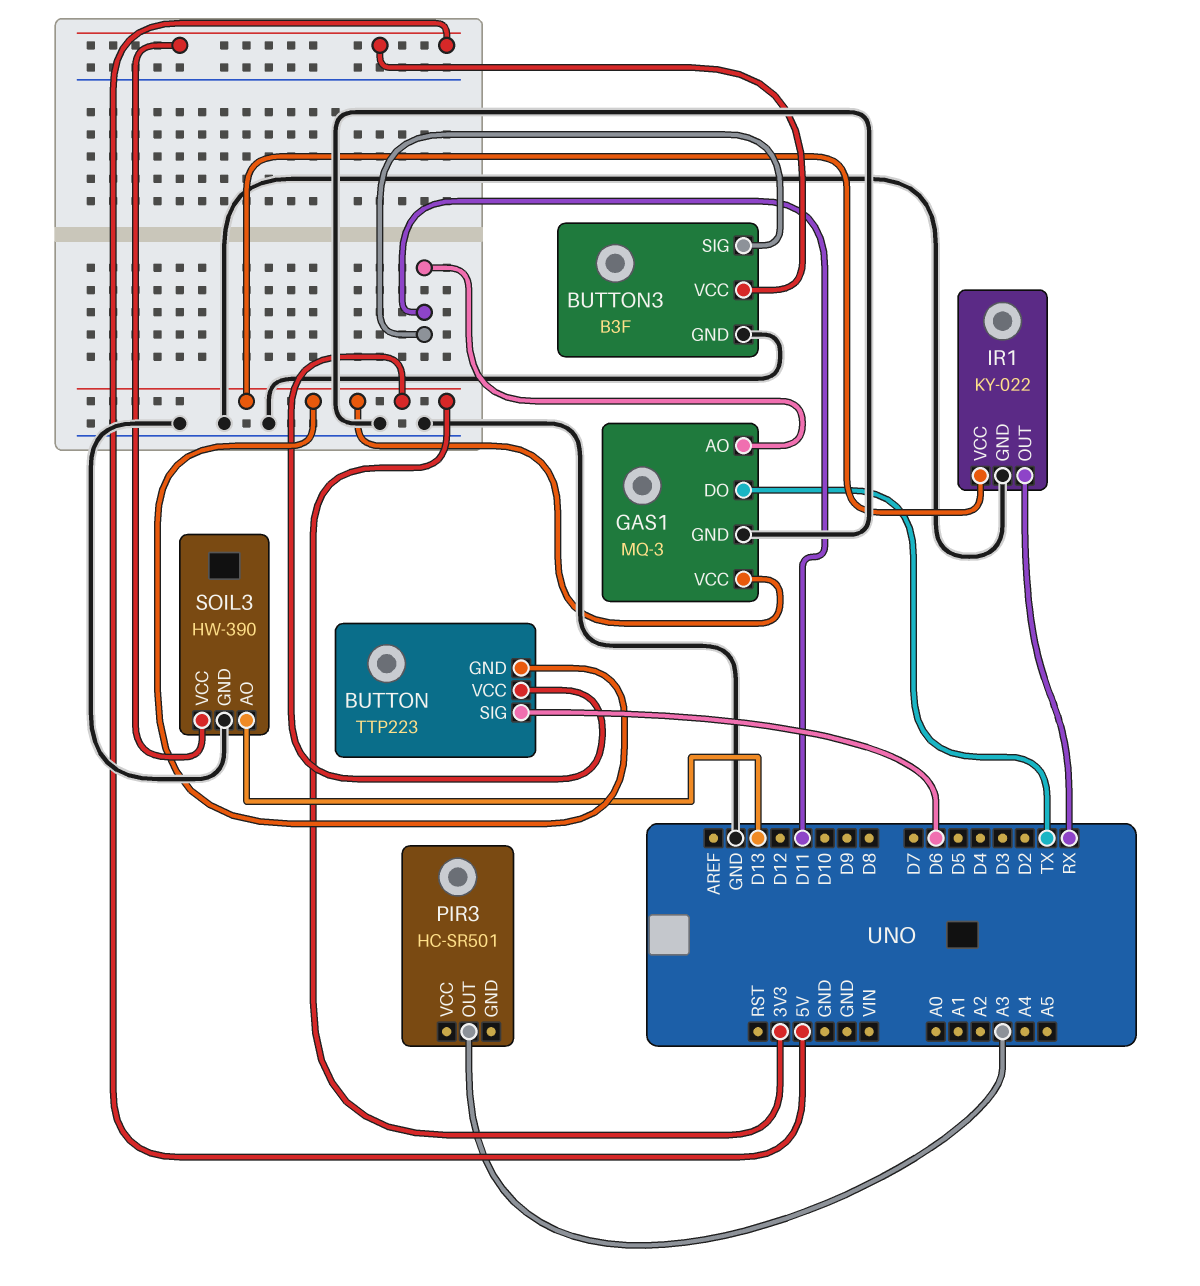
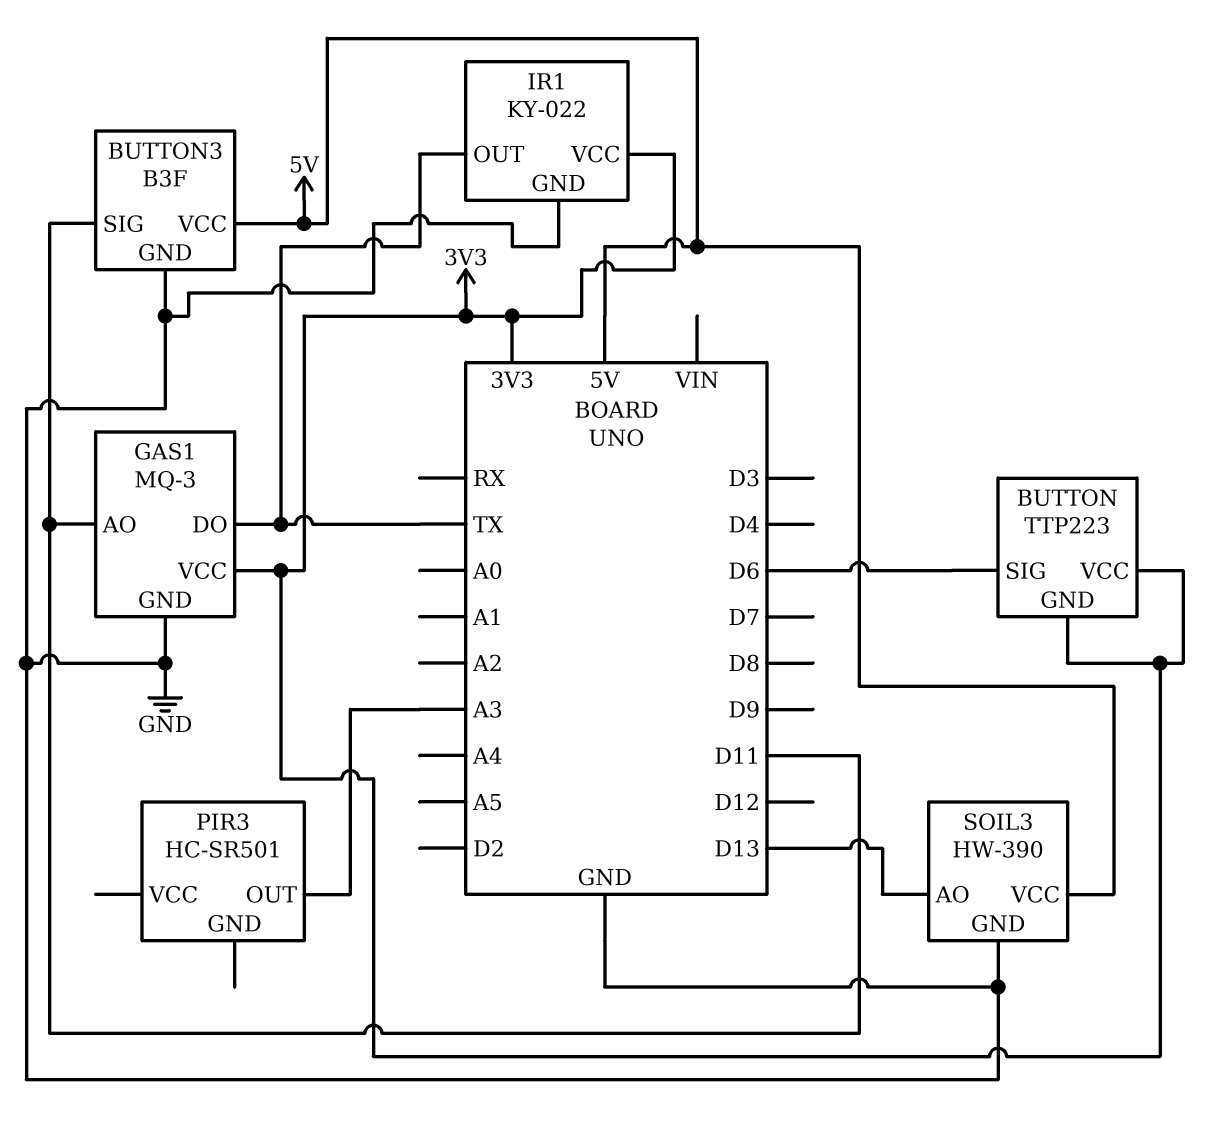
IR1 pin OUT: RX -> TX

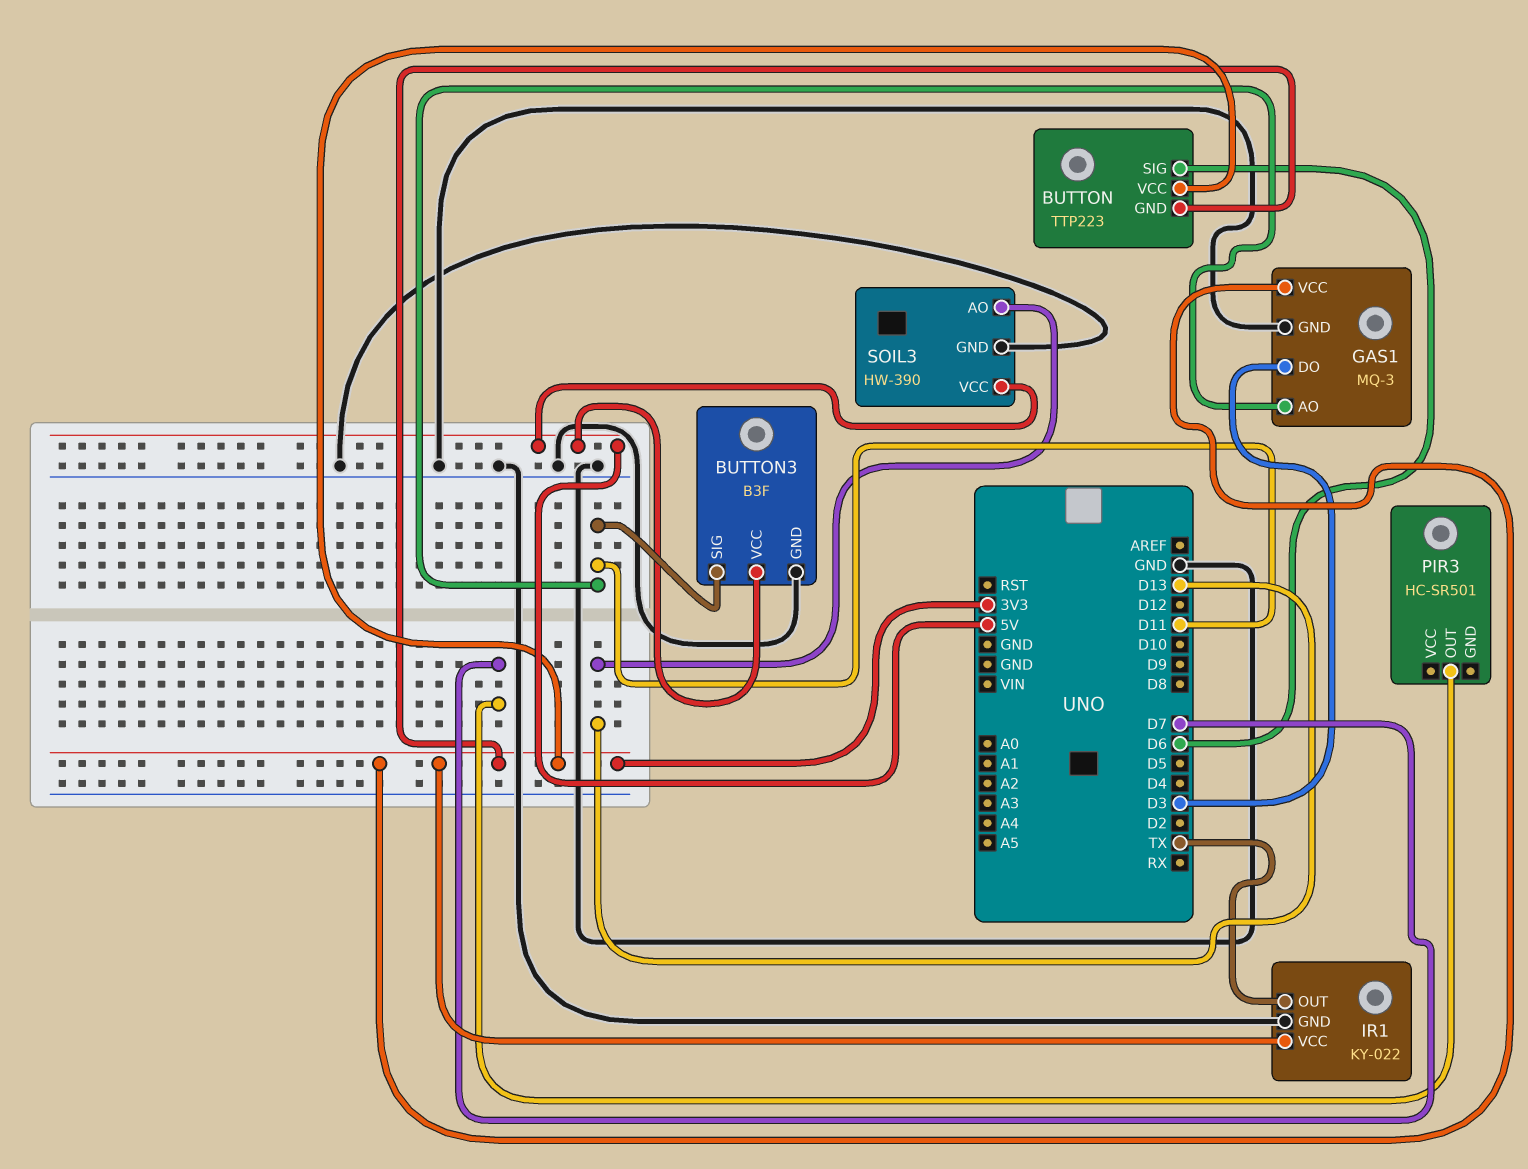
GAS1 pin DO: TX -> D3
PIR3 pin OUT: A3 -> D7

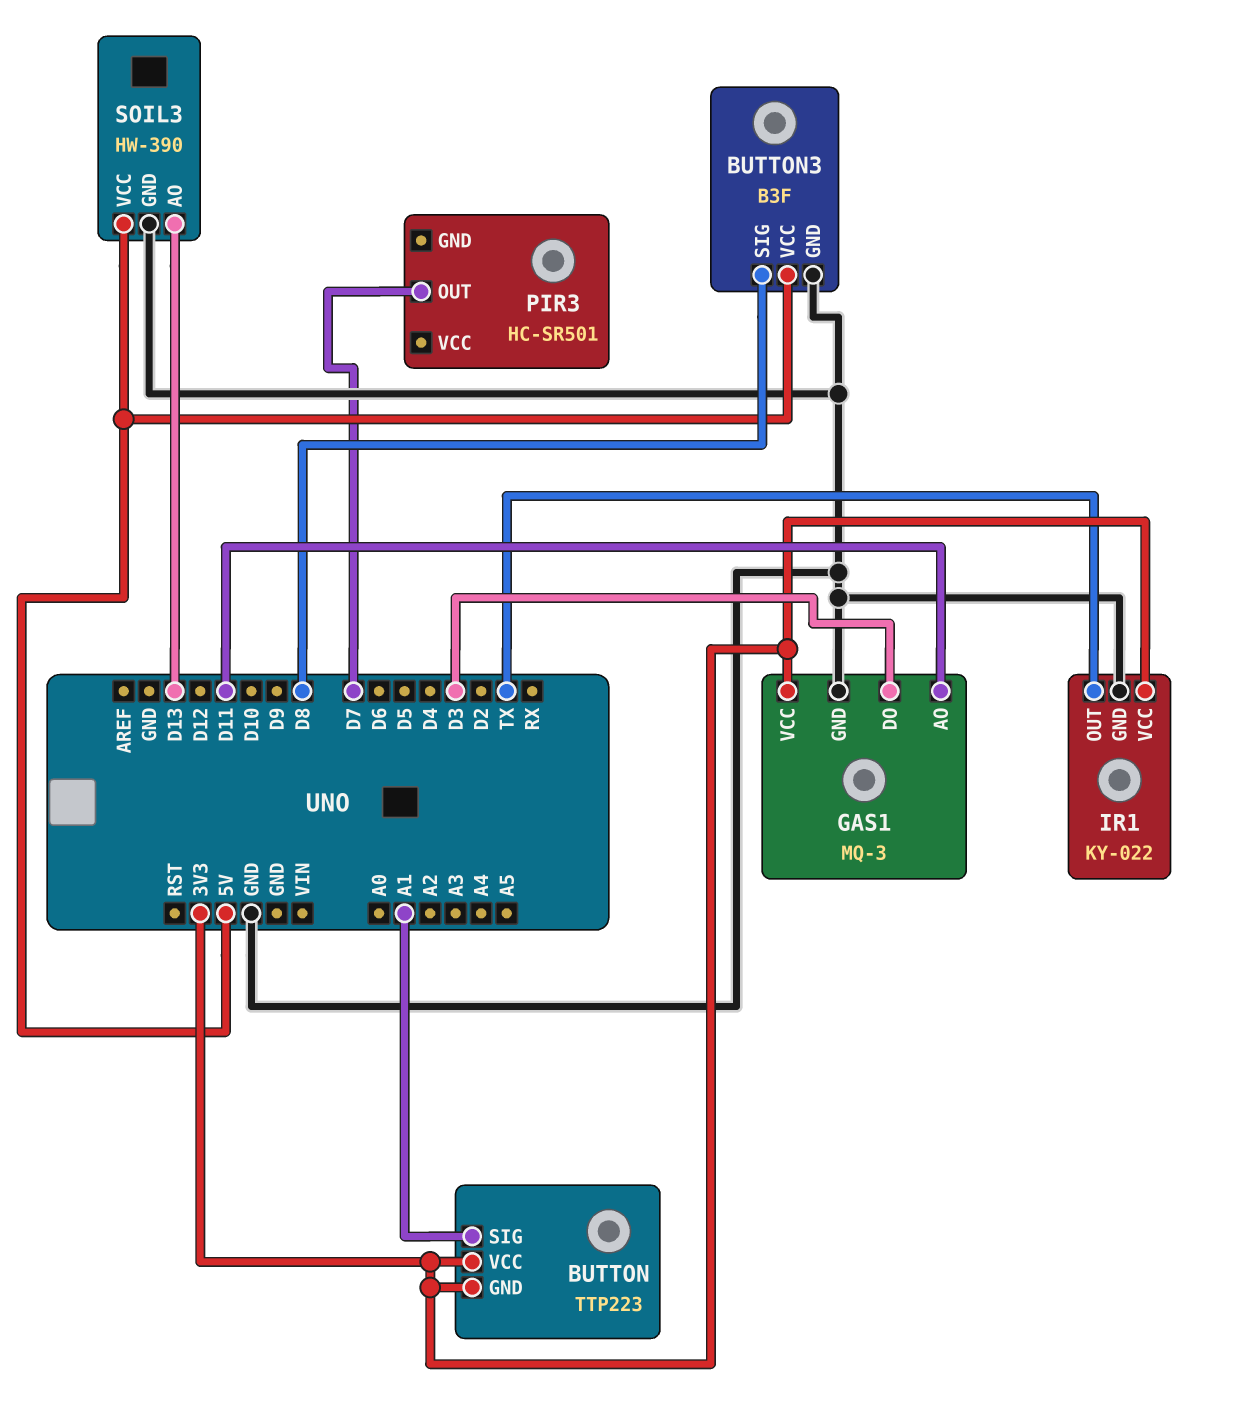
BUTTON pin SIG: D6 -> A1
BUTTON3 pin SIG: D11 -> D8

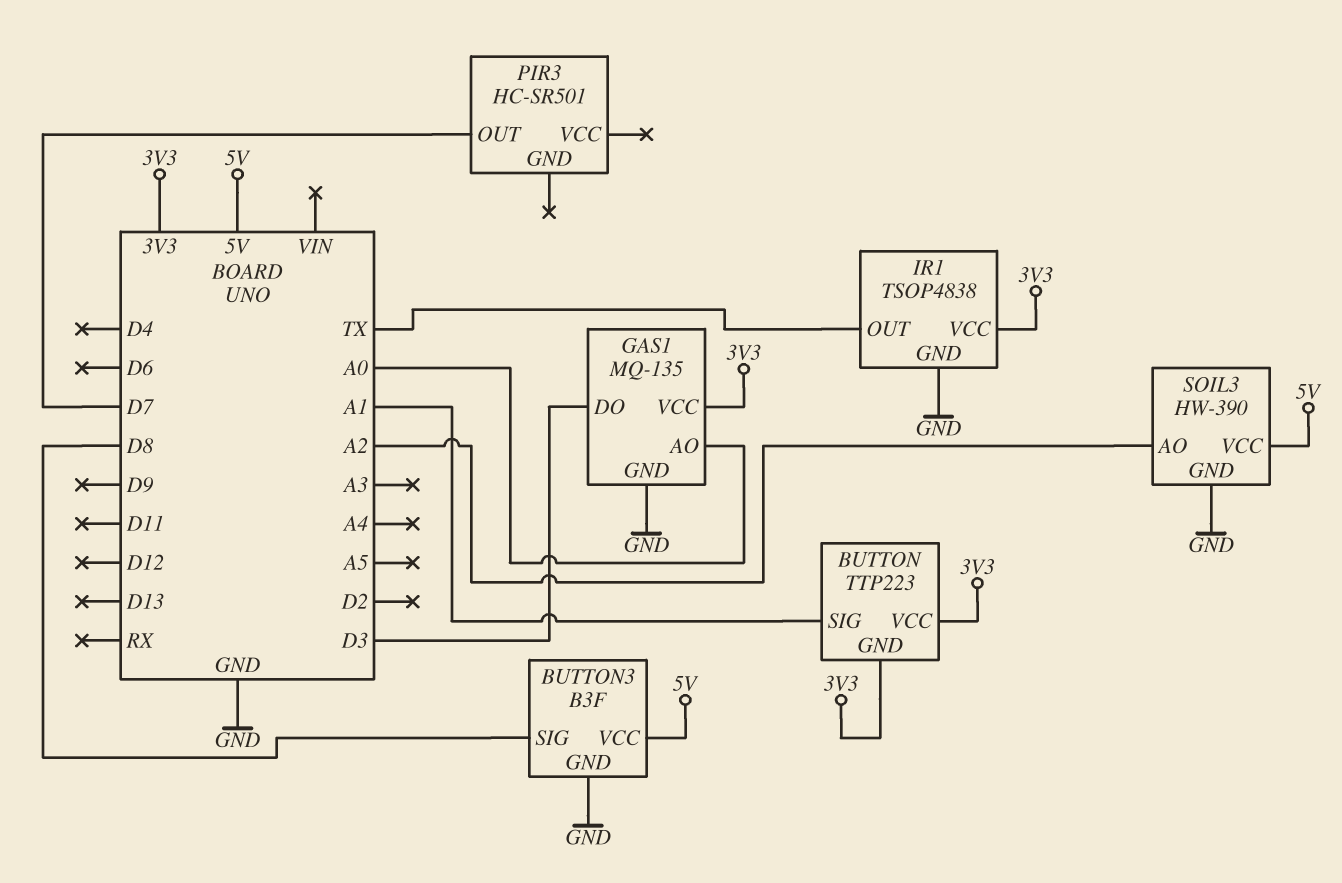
GAS1: MQ-3 -> MQ-135
GAS1 pin AO: D11 -> A0
IR1: KY-022 -> TSOP4838
SOIL3 pin AO: D13 -> A2

